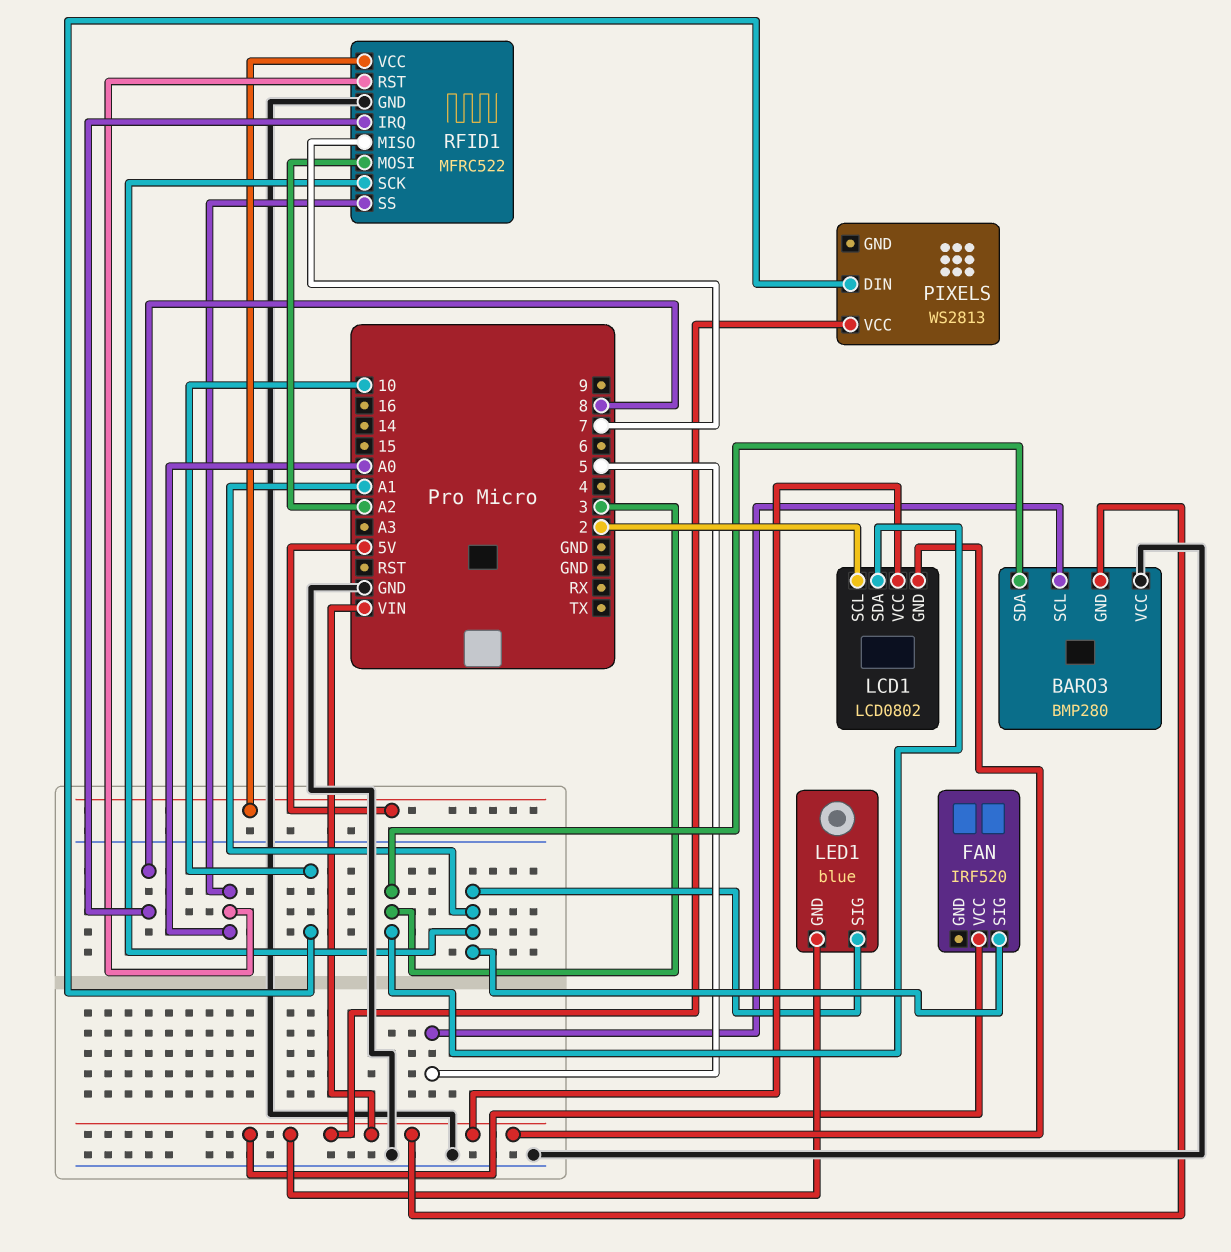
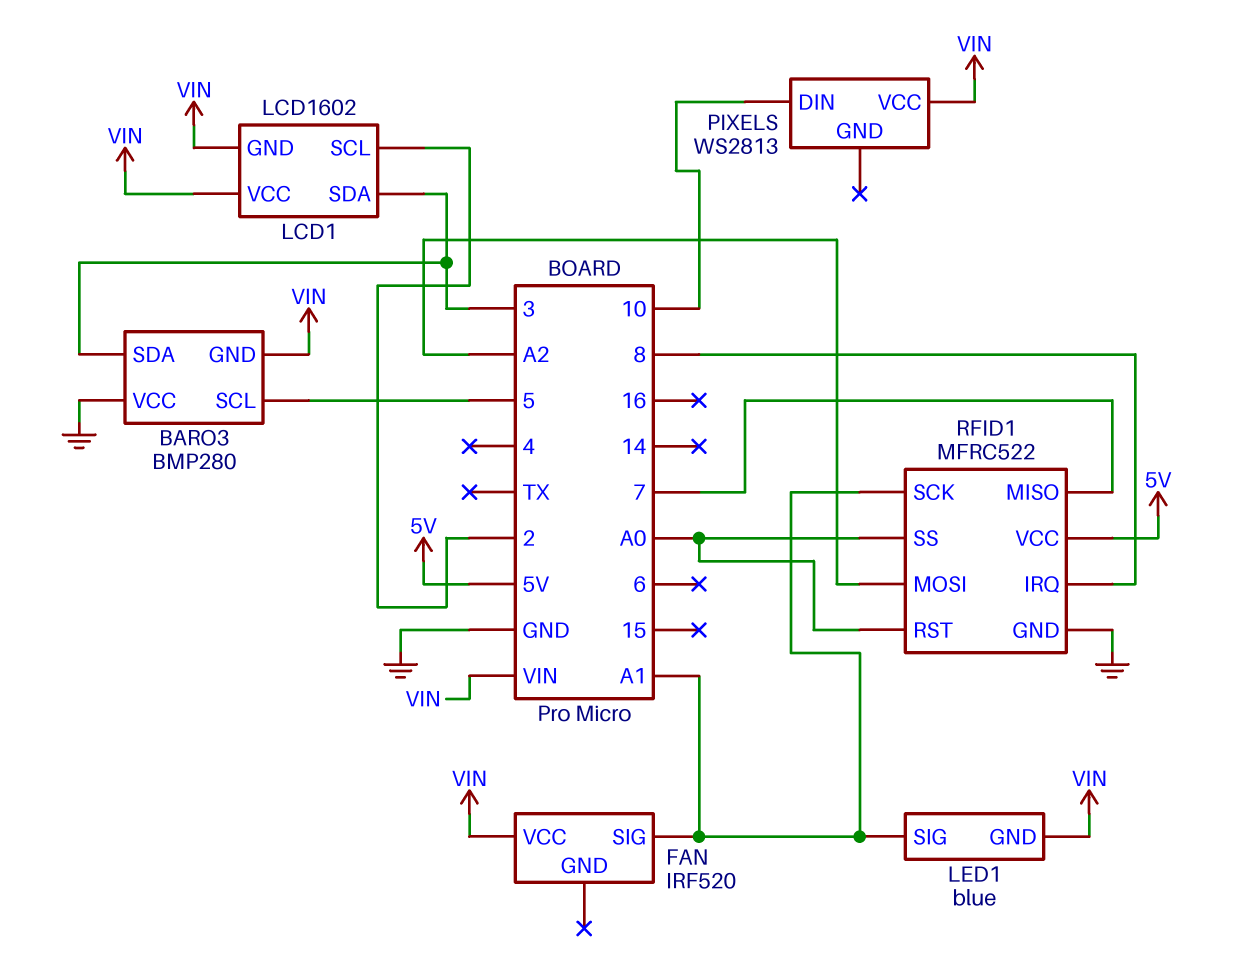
LCD1: LCD0802 -> LCD1602

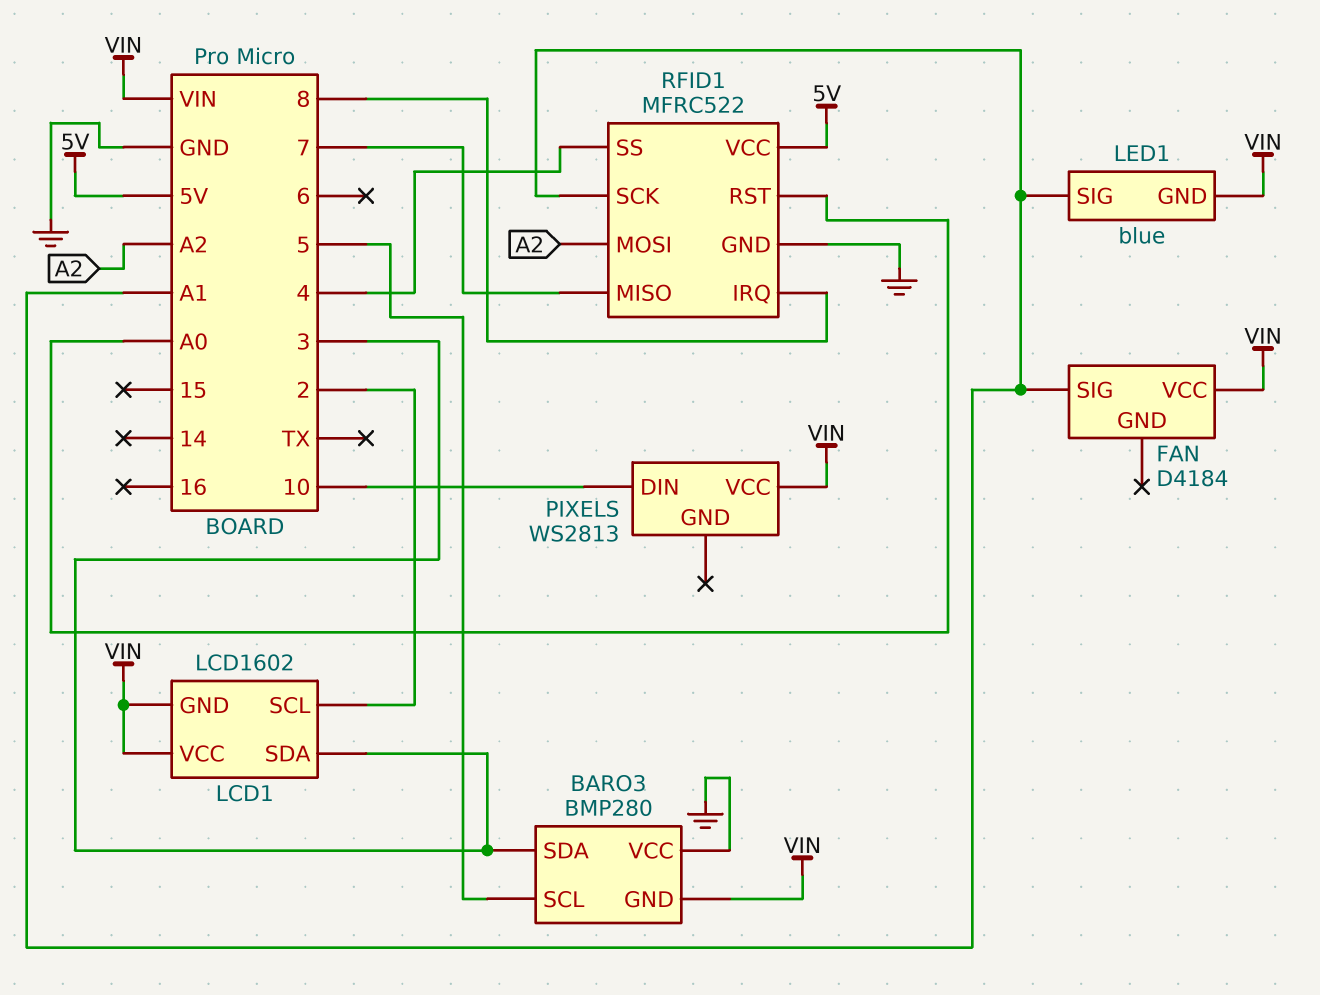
FAN: IRF520 -> D4184
RFID1 pin SS: A0 -> 4

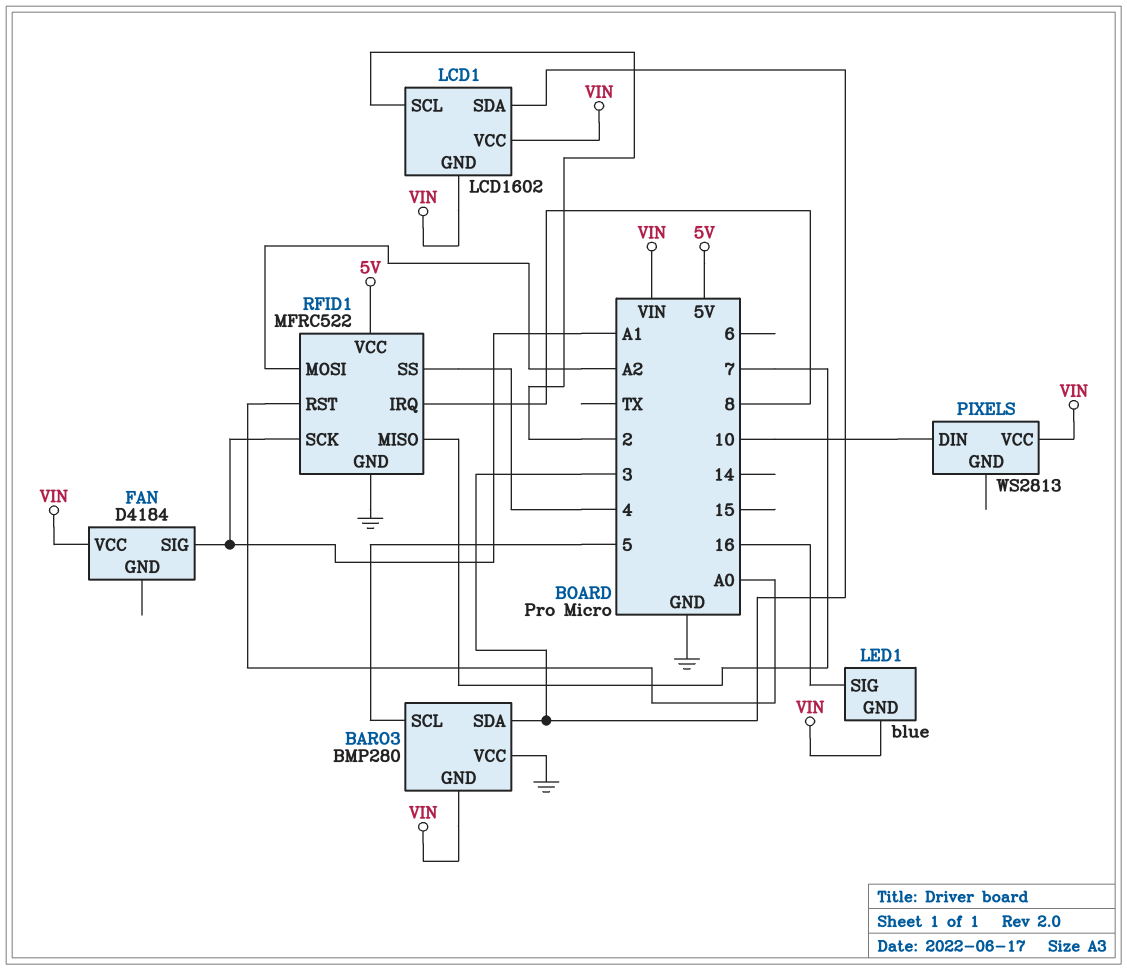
LED1 pin SIG: A1 -> 16

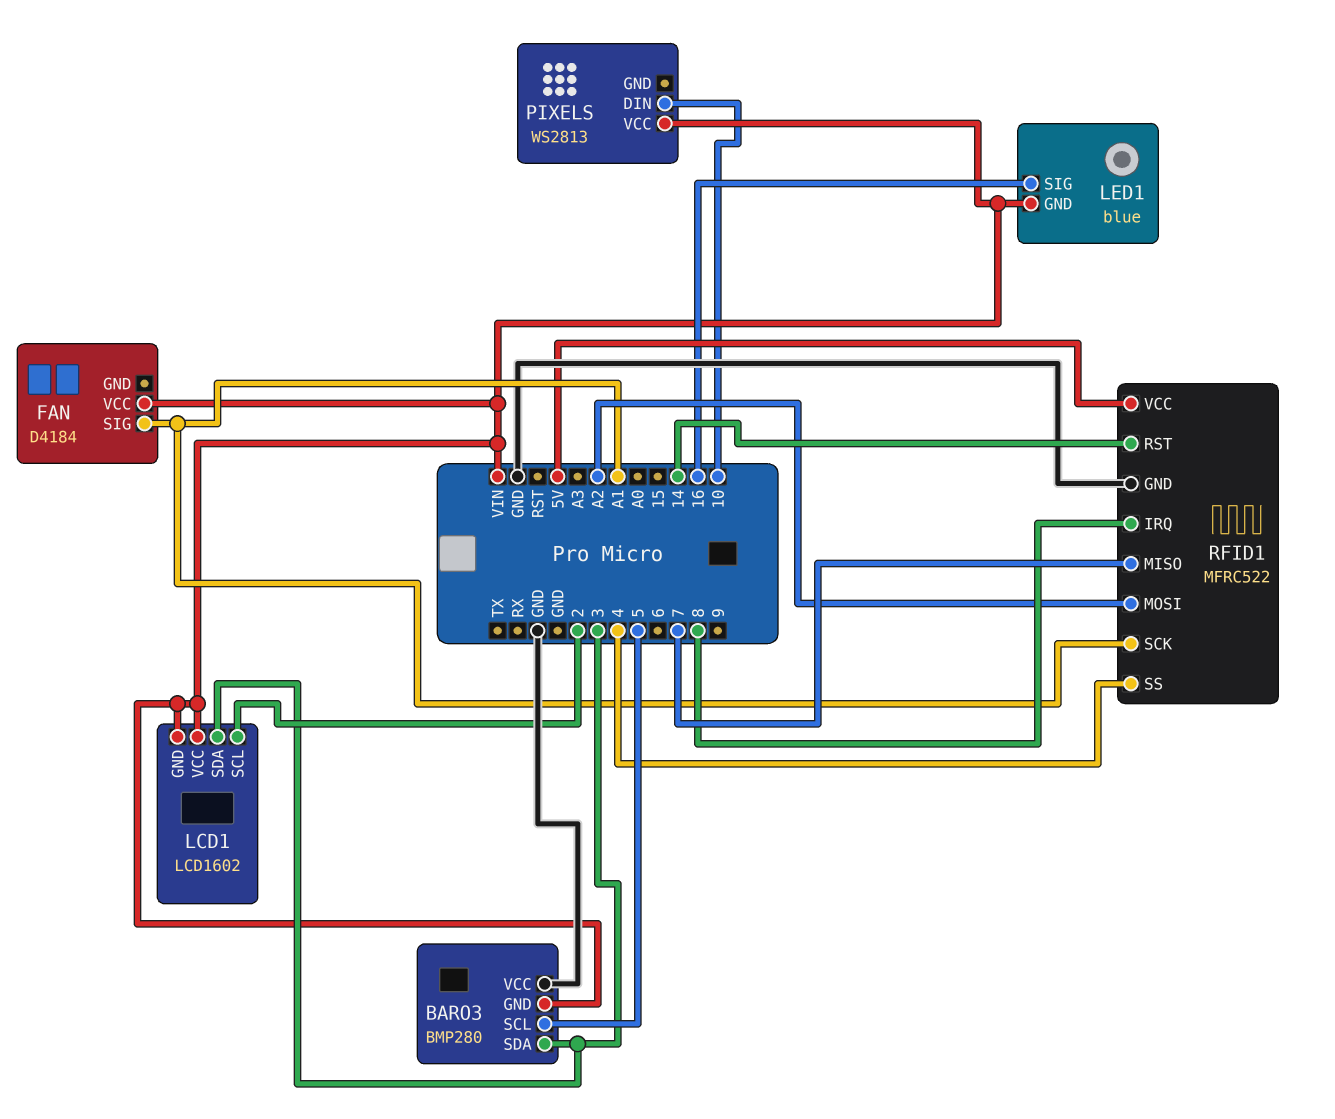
RFID1 pin RST: A0 -> 14

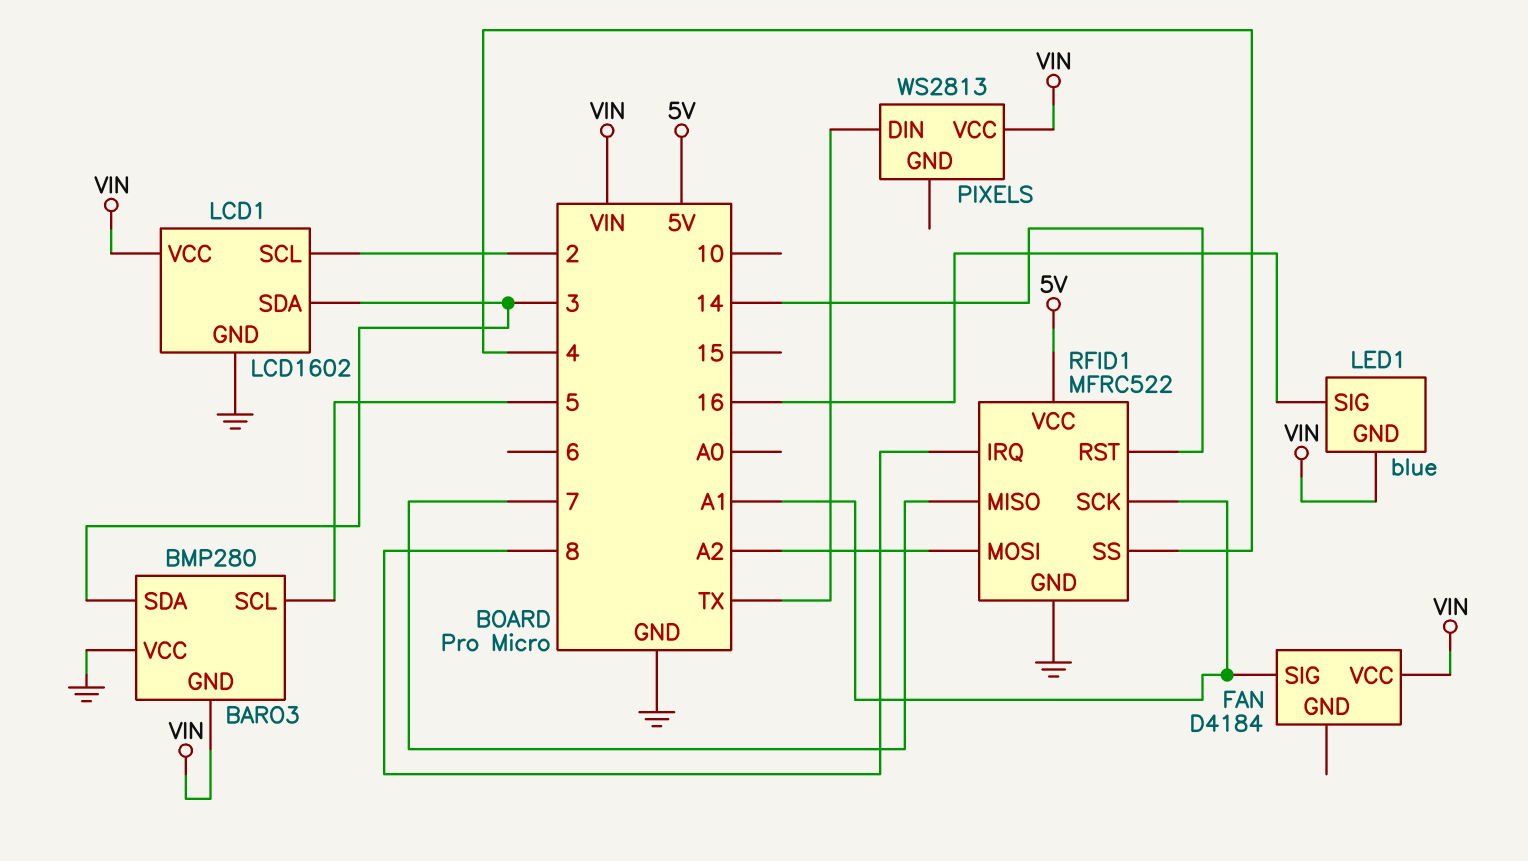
LCD1 pin GND: VIN -> GND
PIXELS pin DIN: 10 -> TX

